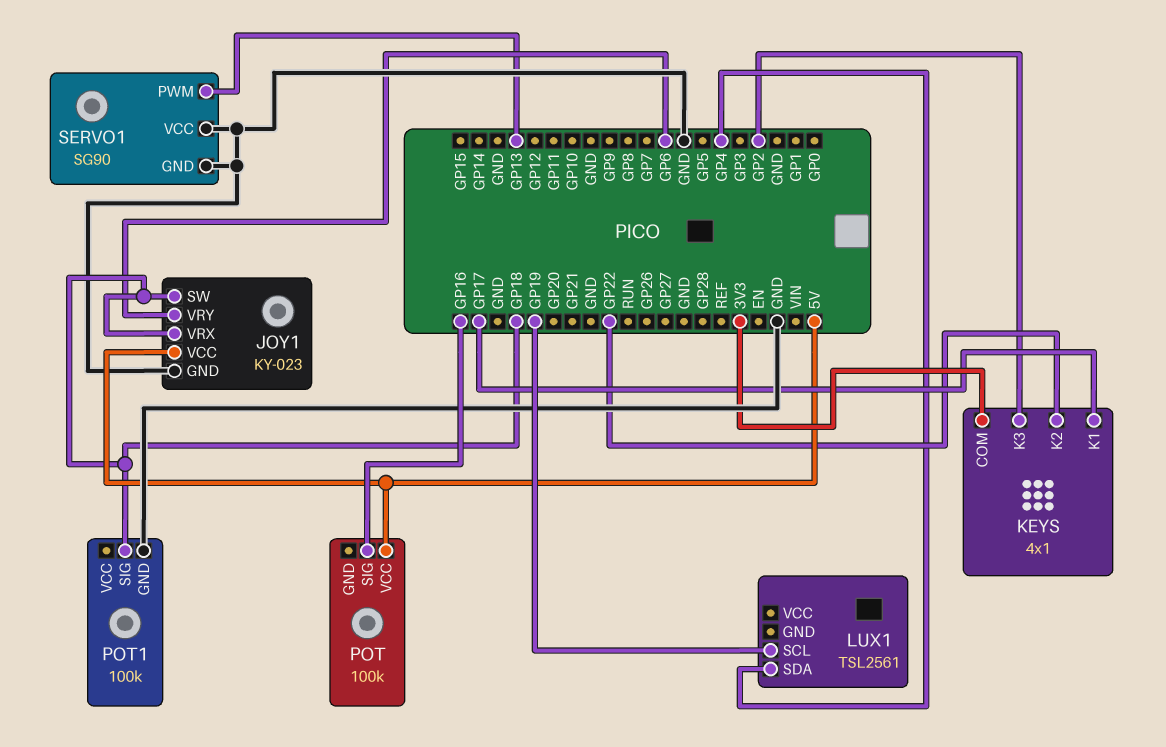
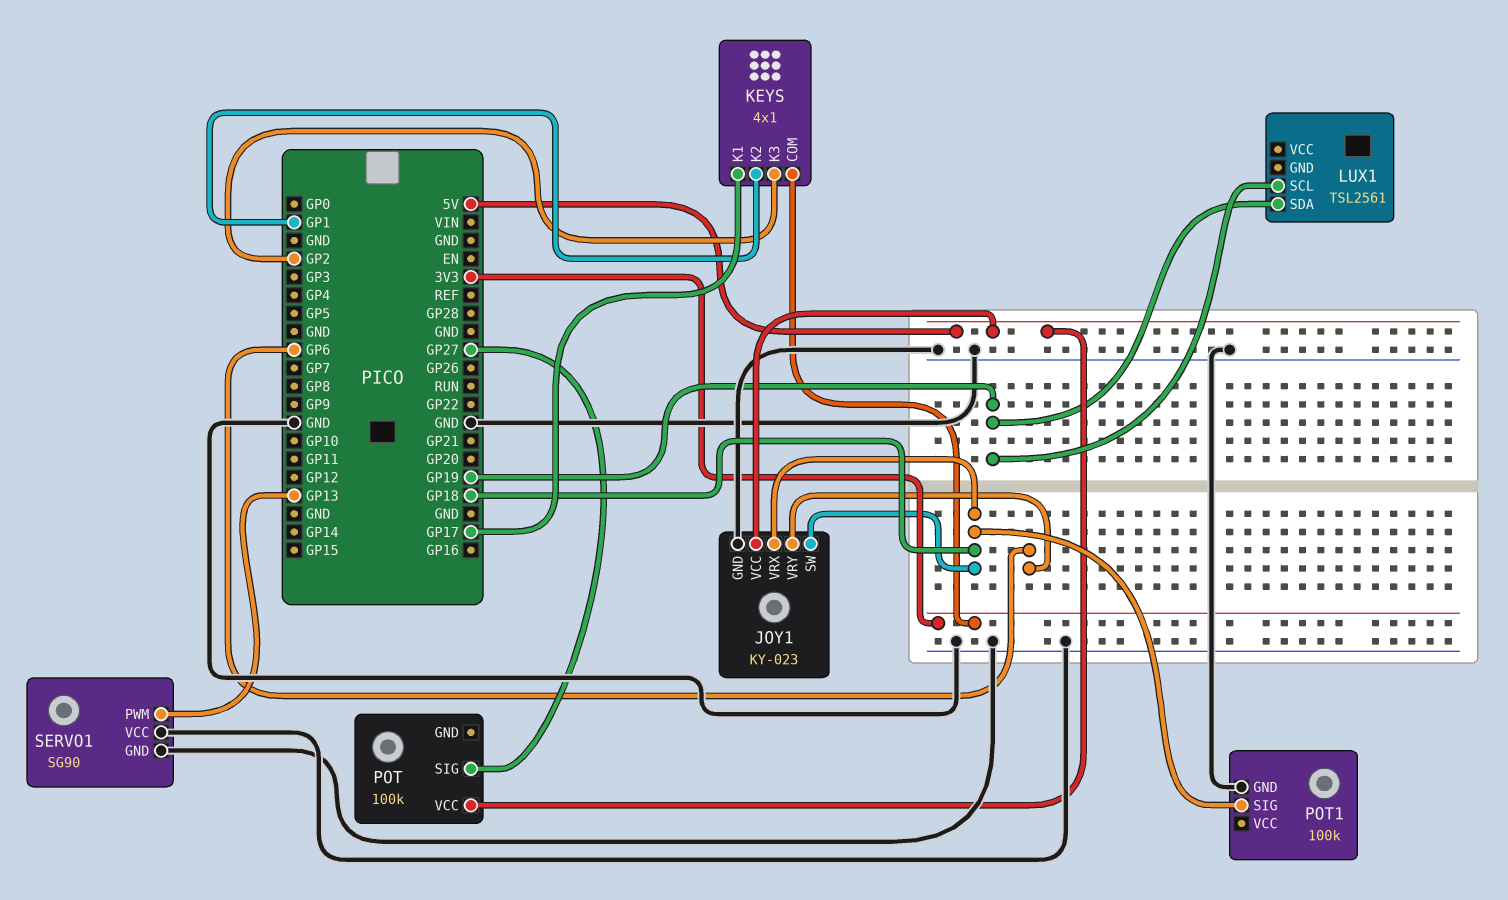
KEYS pin K2: GP22 -> GP1
LUX1 pin SDA: GP4 -> GP19
POT pin SIG: GP16 -> GP27

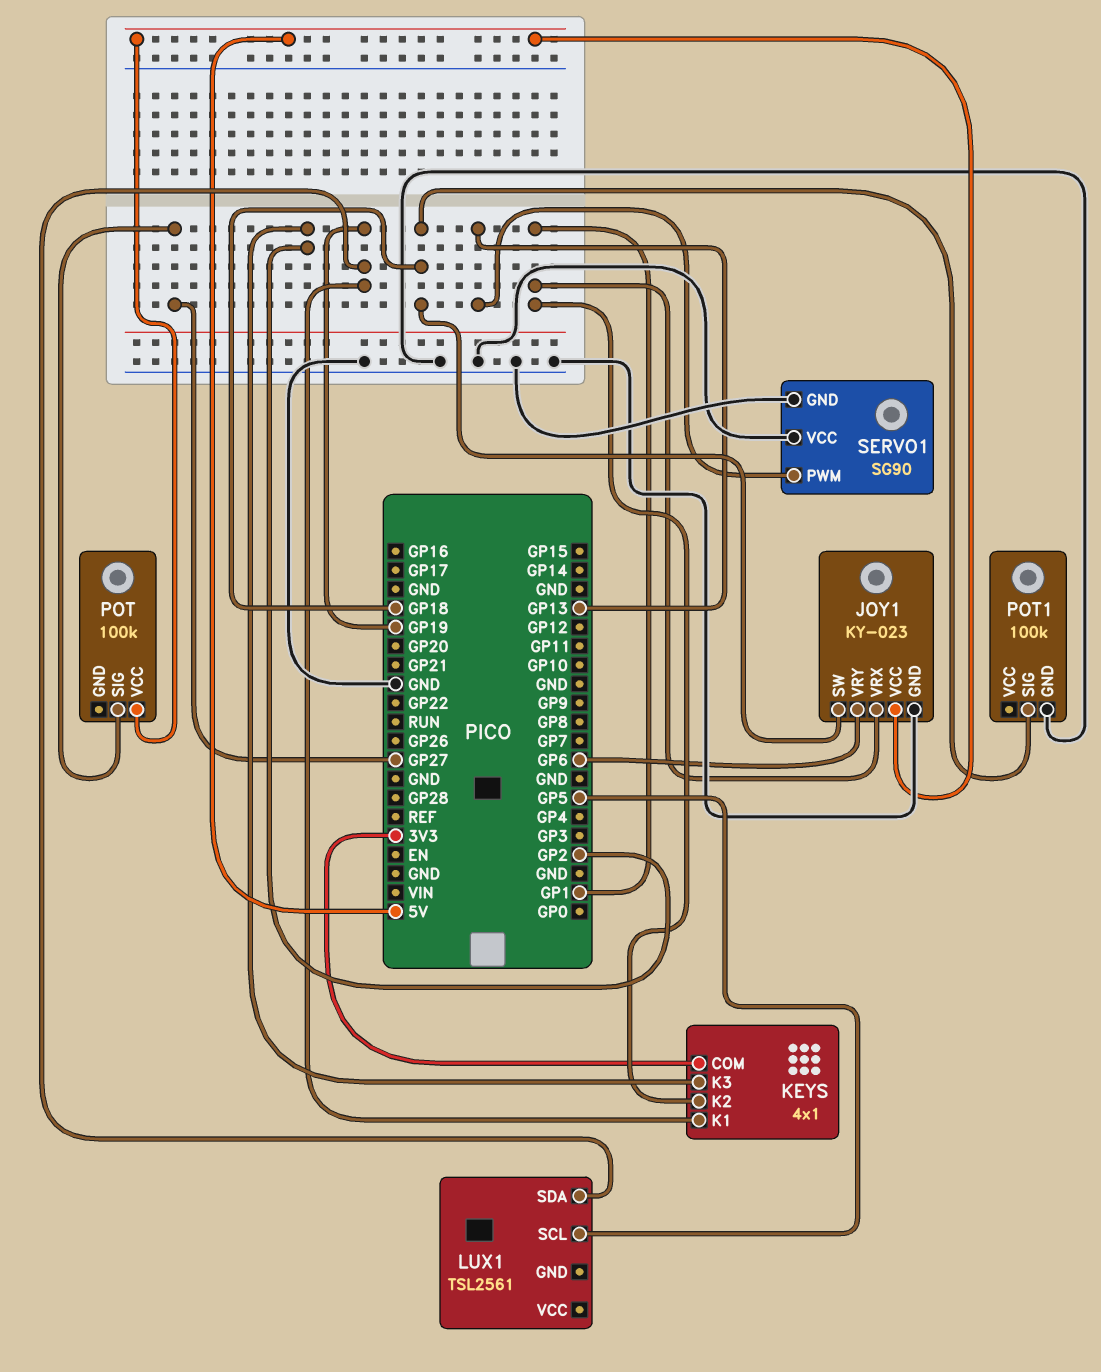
JOY1 pin VRX: GP18 -> GP1
KEYS pin K1: GP17 -> GP19
LUX1 pin SCL: GP19 -> GP5

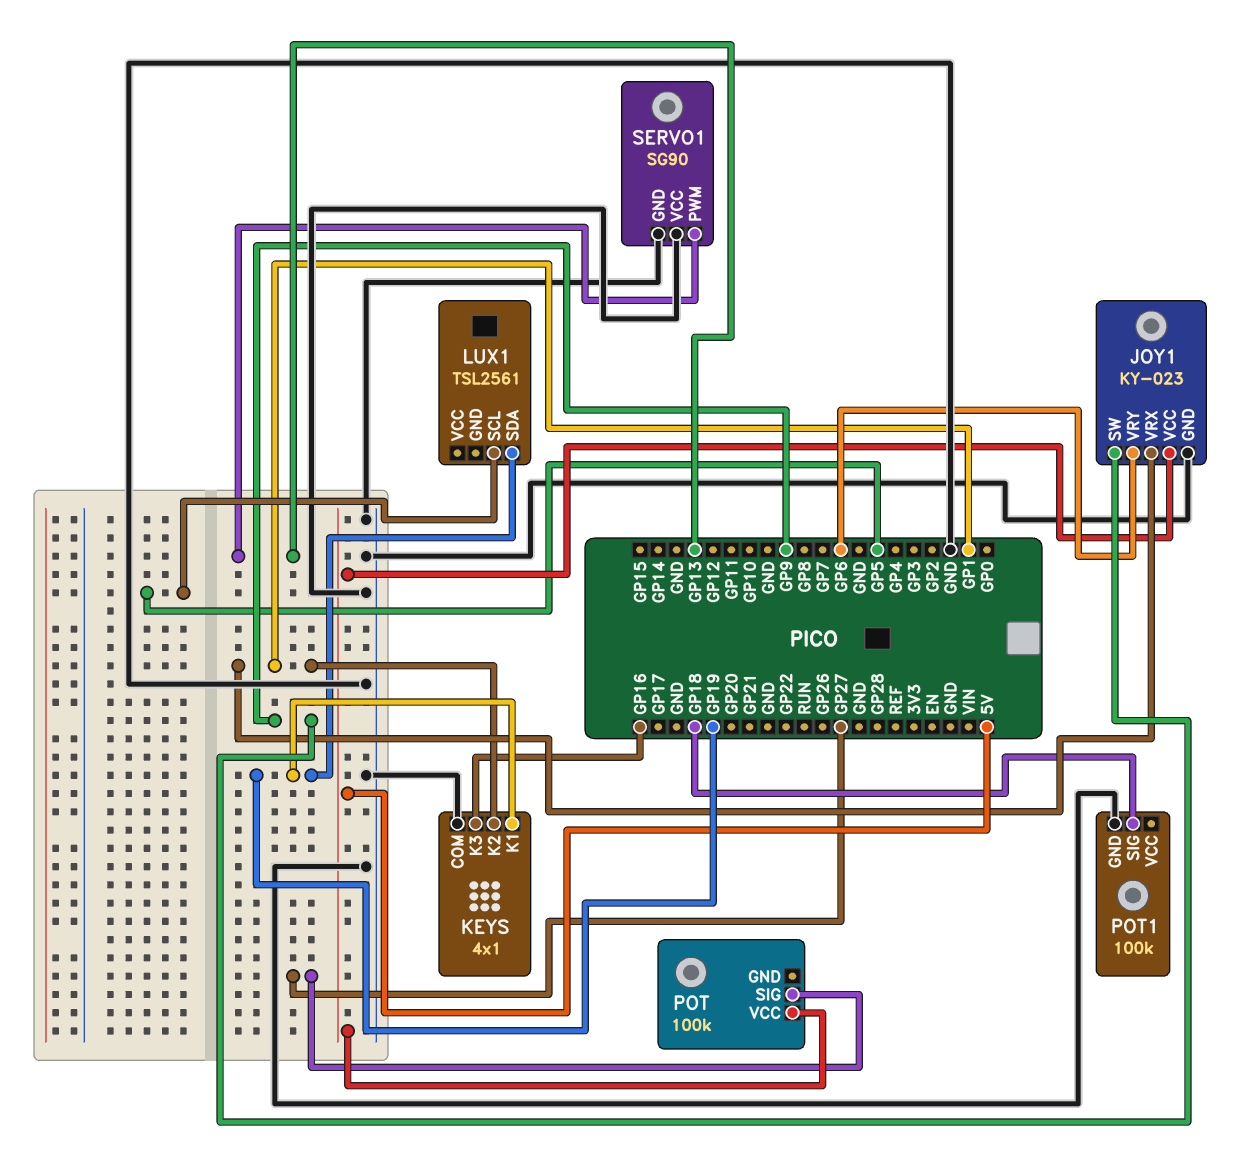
JOY1 pin SW: GP18 -> GP9
KEYS pin COM: 3V3 -> GND
KEYS pin K3: GP2 -> GP16

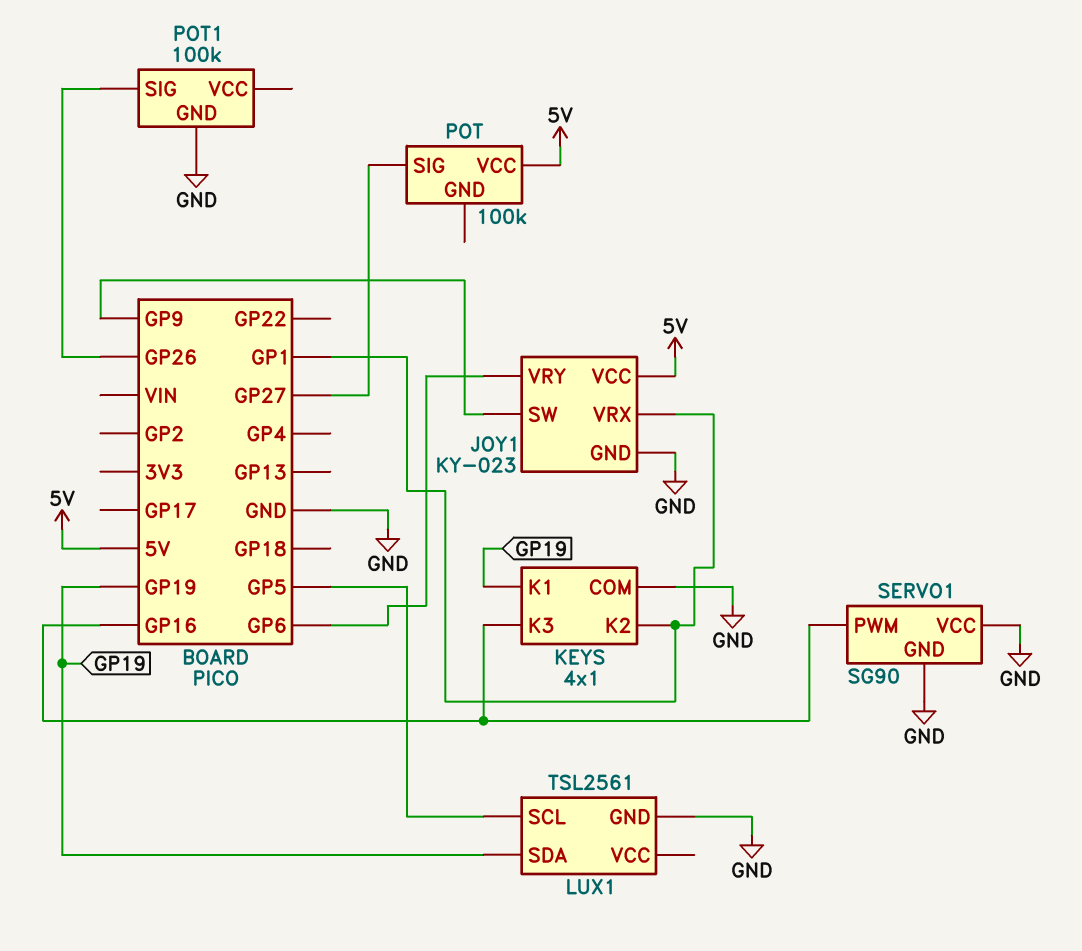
LUX1 pin GND: none -> GND
POT1 pin SIG: GP18 -> GP26
SERVO1 pin PWM: GP13 -> GP16

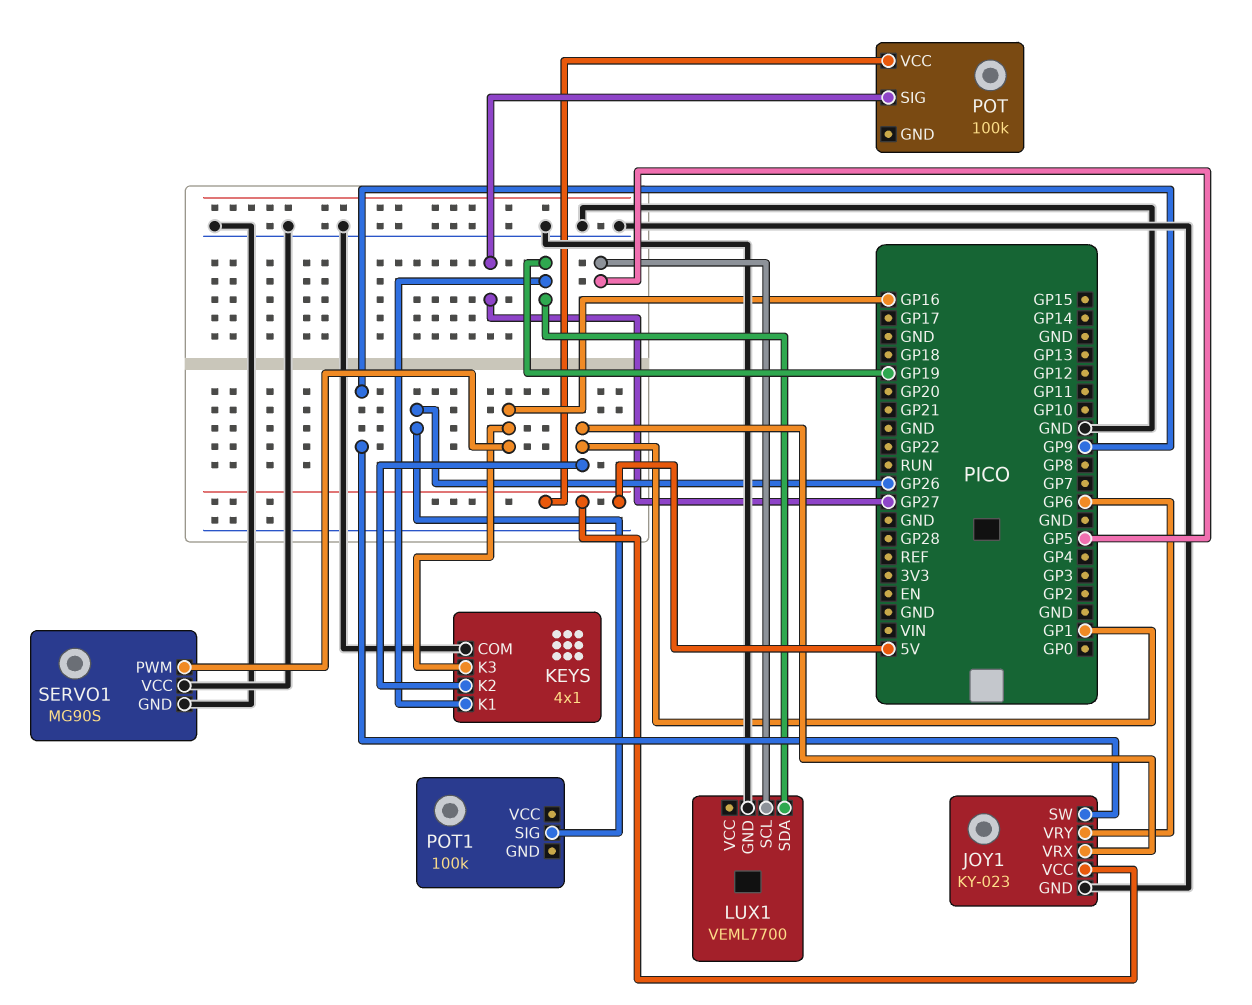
LUX1: TSL2561 -> VEML7700
POT1 pin GND: GND -> none
SERVO1: SG90 -> MG90S

